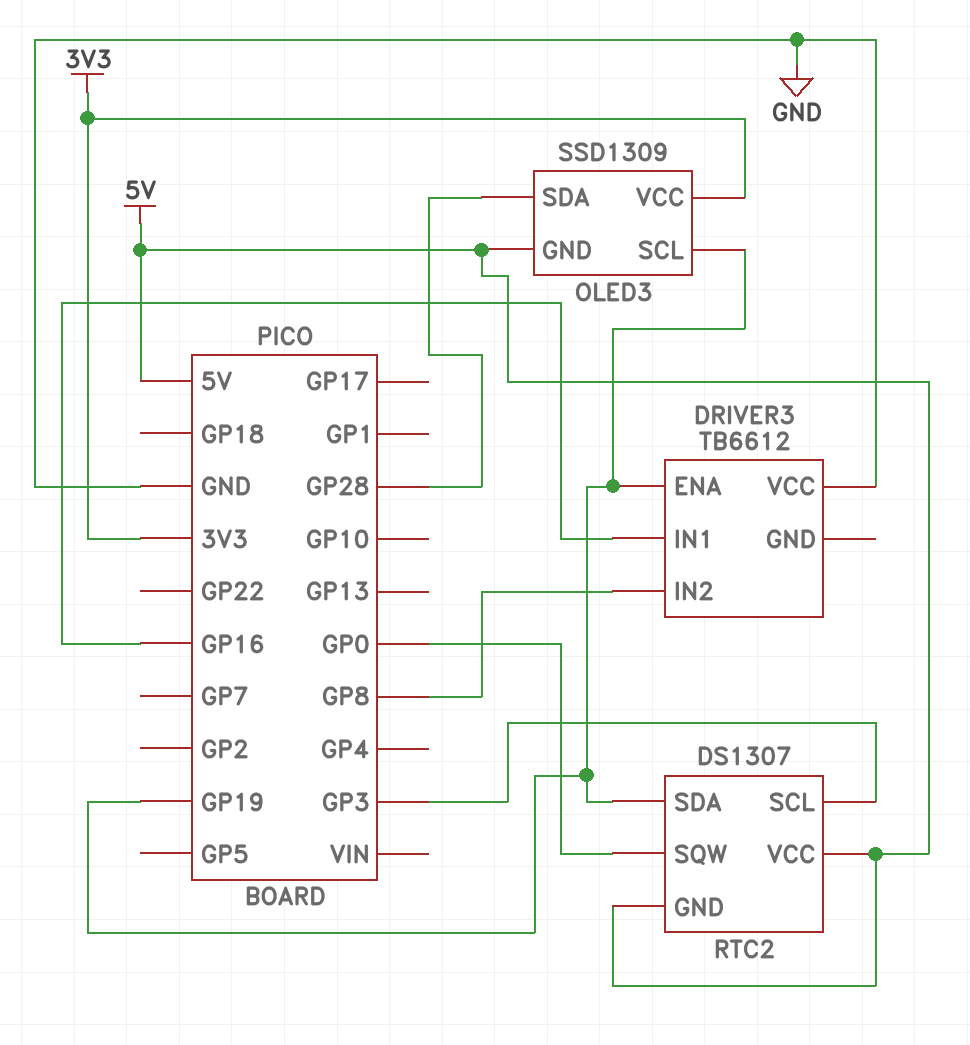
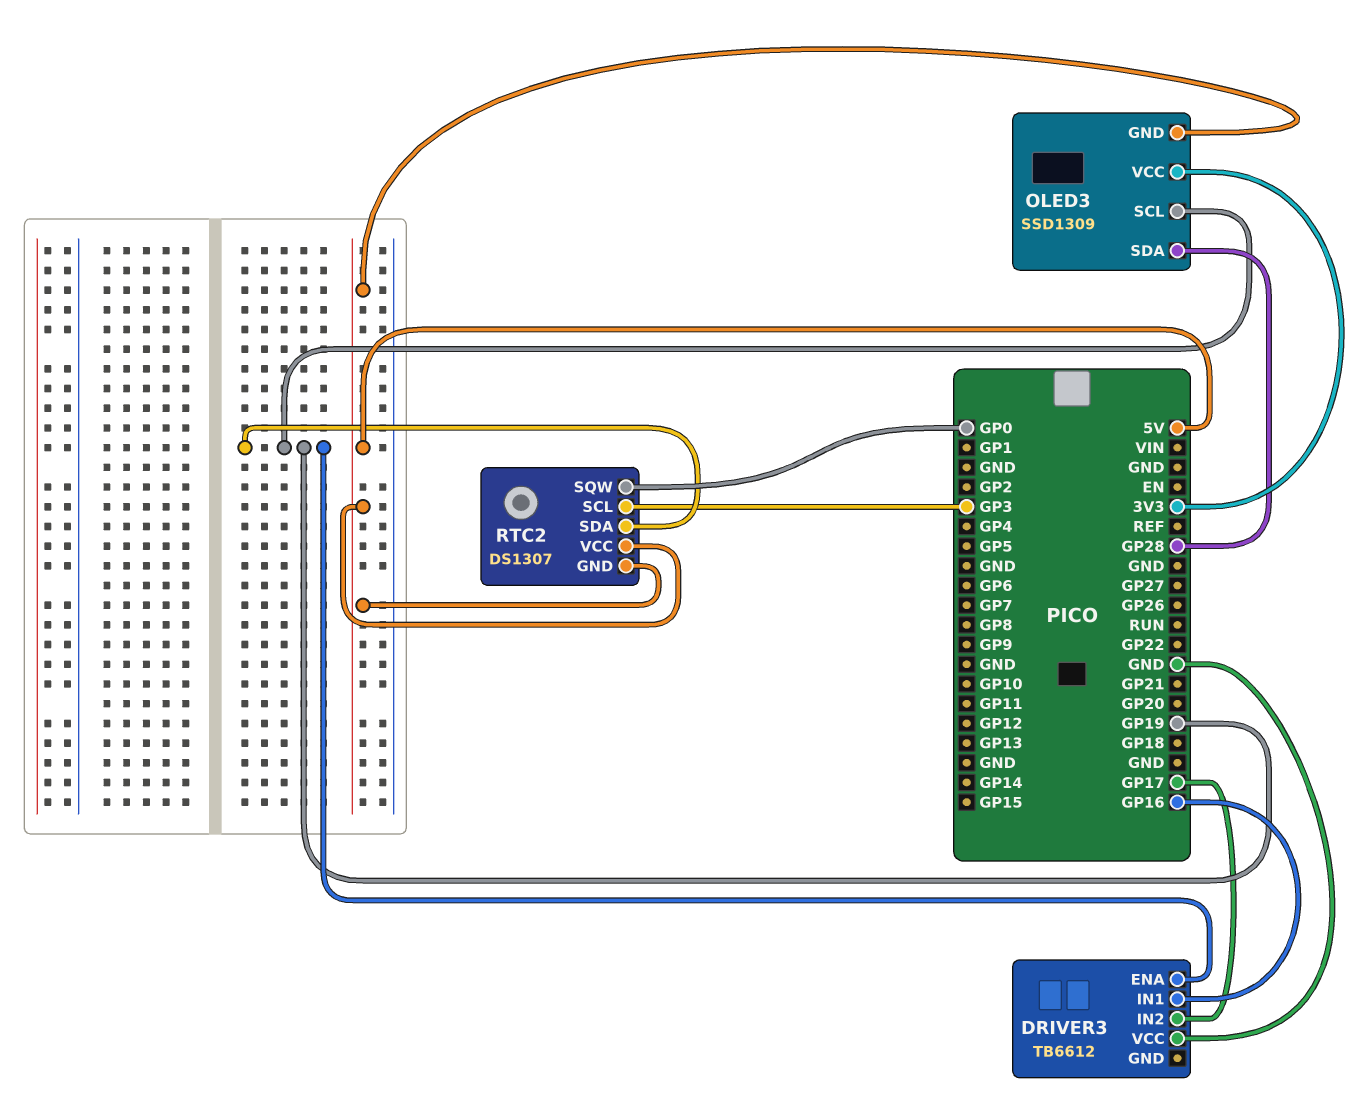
DRIVER3 pin IN2: GP8 -> GP17

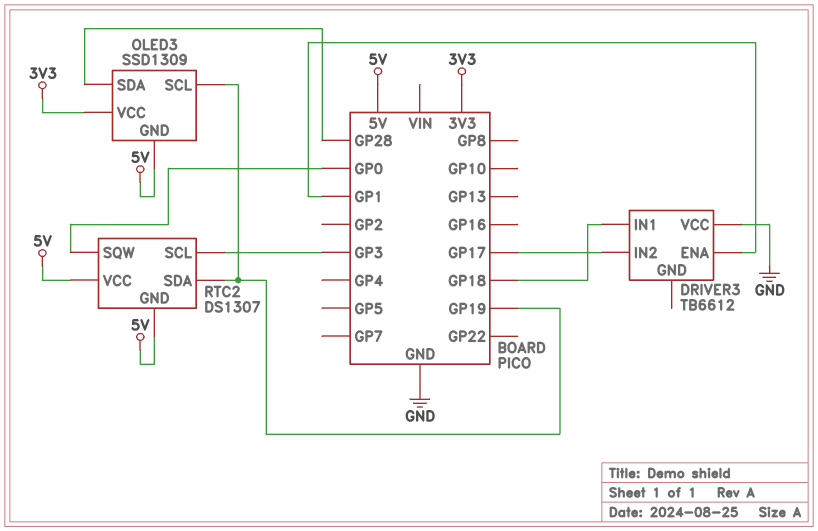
DRIVER3 pin ENA: GP19 -> GP1
DRIVER3 pin IN1: GP16 -> GP18

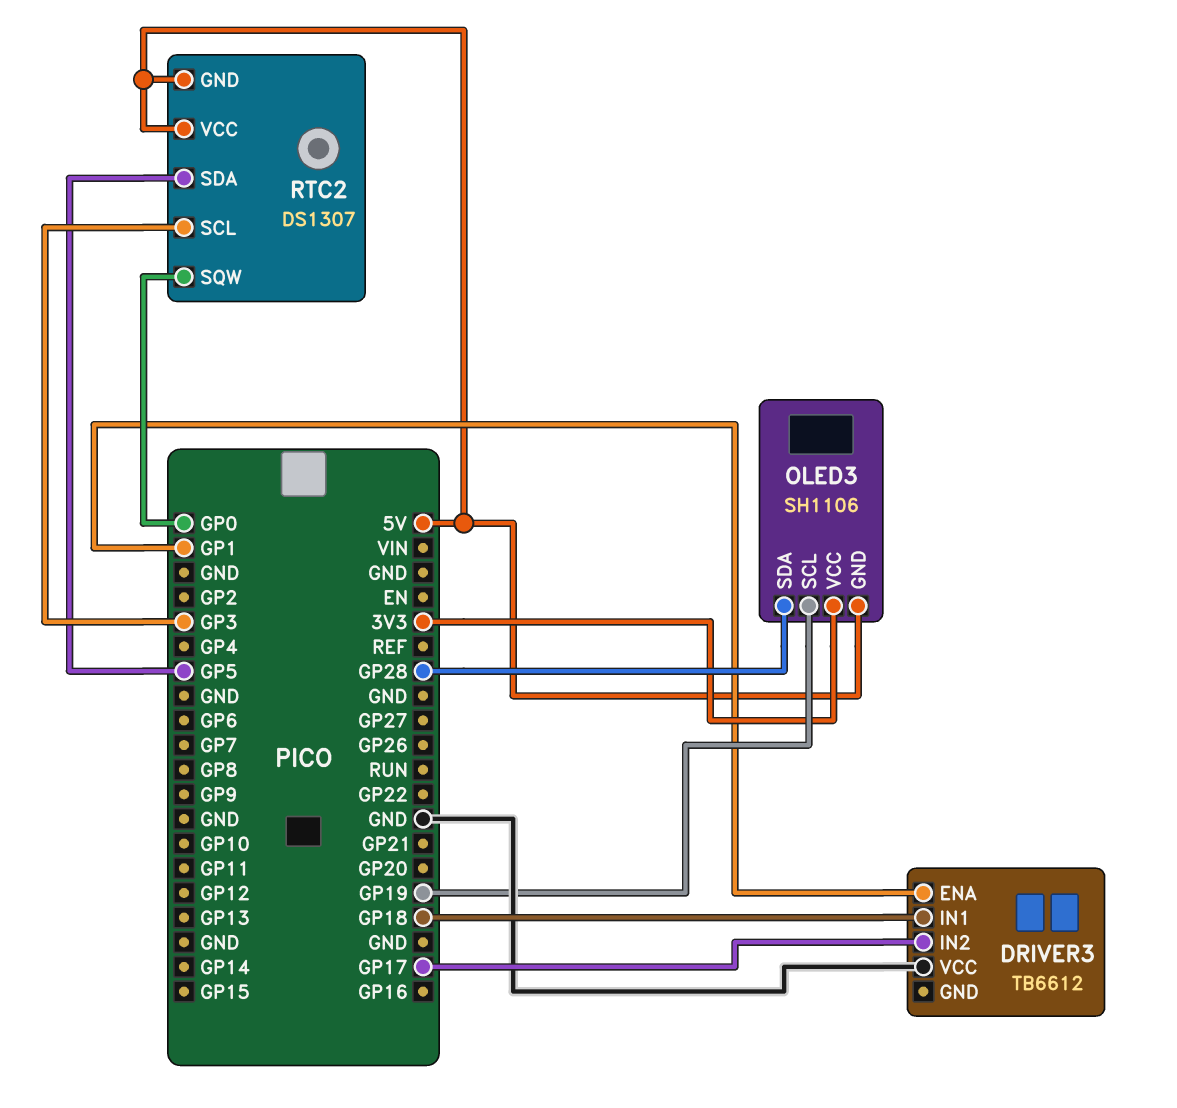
OLED3: SSD1309 -> SH1106
RTC2 pin SDA: GP19 -> GP5

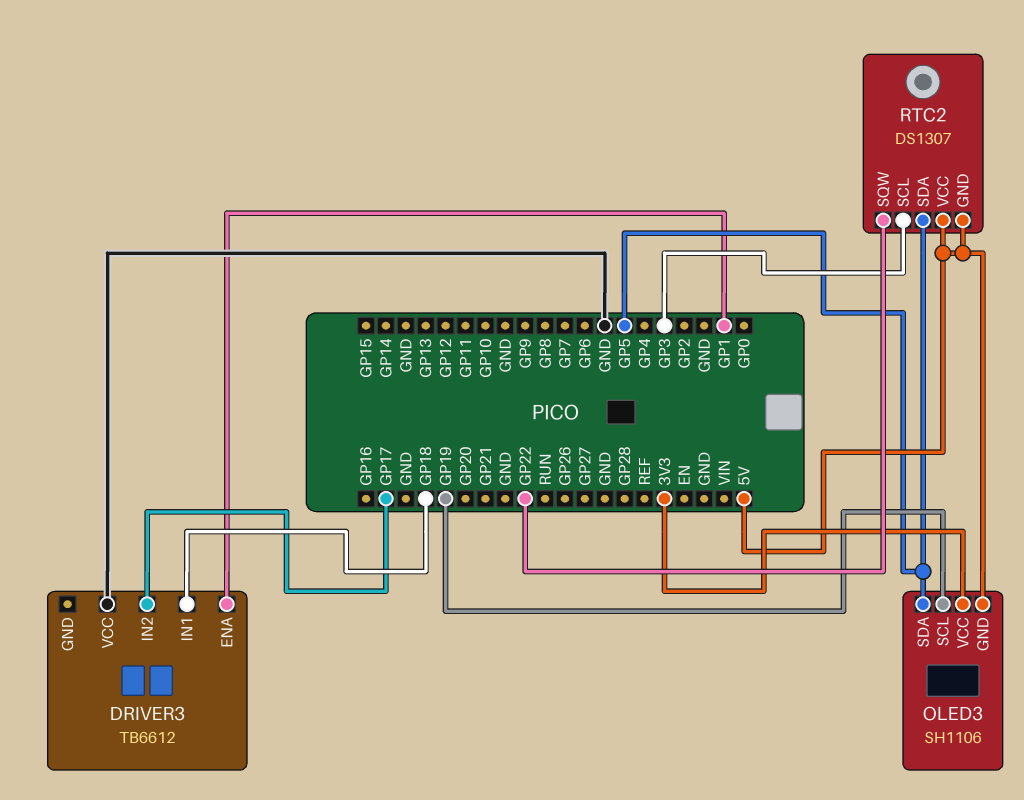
OLED3 pin SDA: GP28 -> GP5
RTC2 pin SQW: GP0 -> GP22

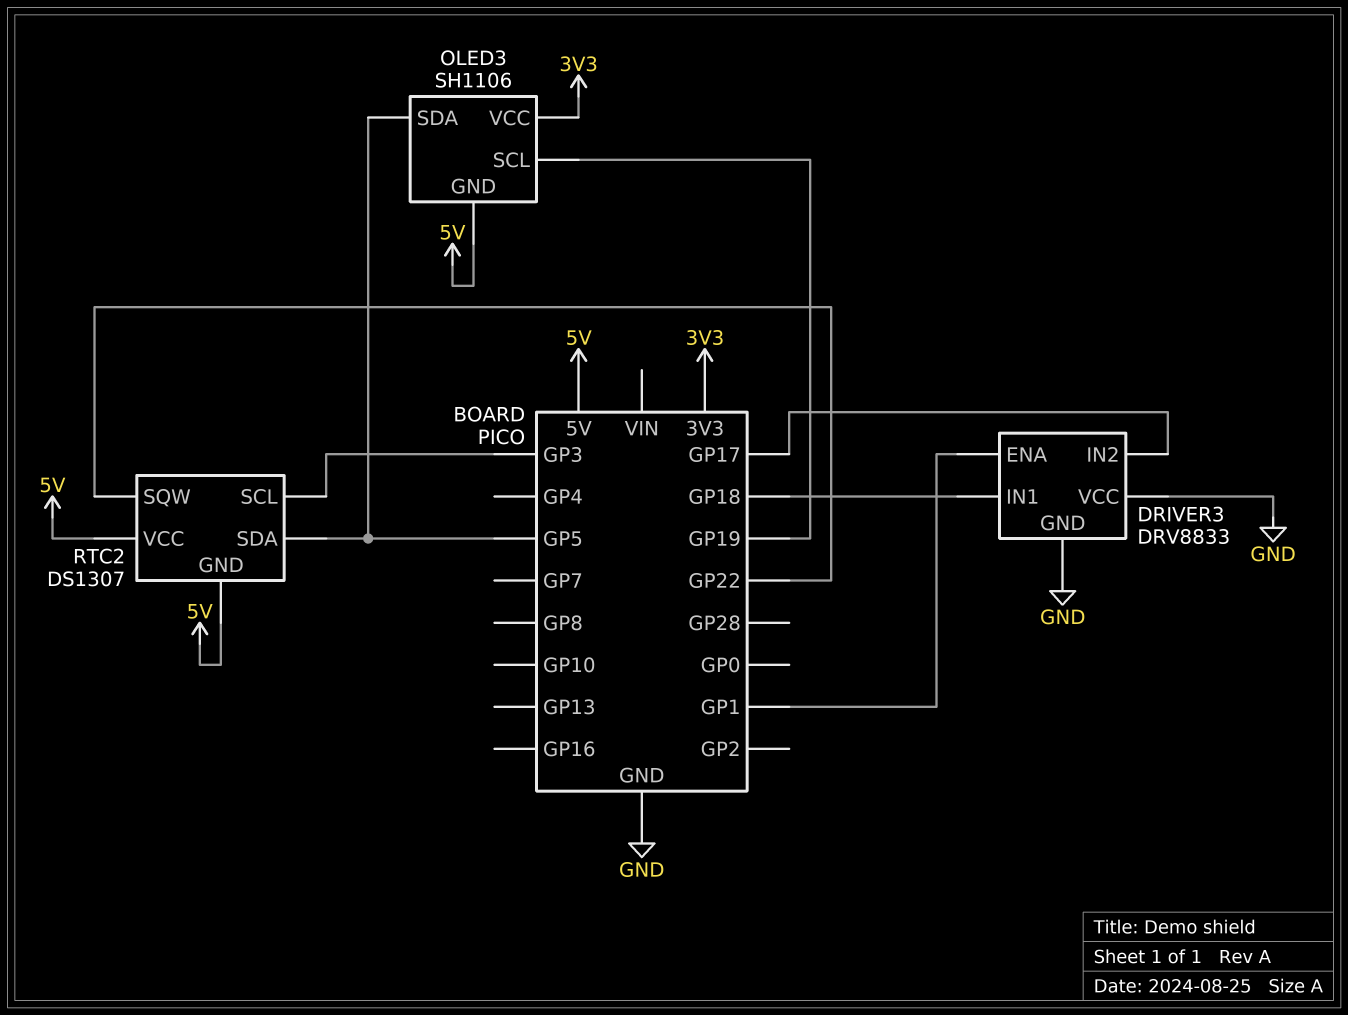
DRIVER3: TB6612 -> DRV8833
DRIVER3 pin GND: none -> GND

